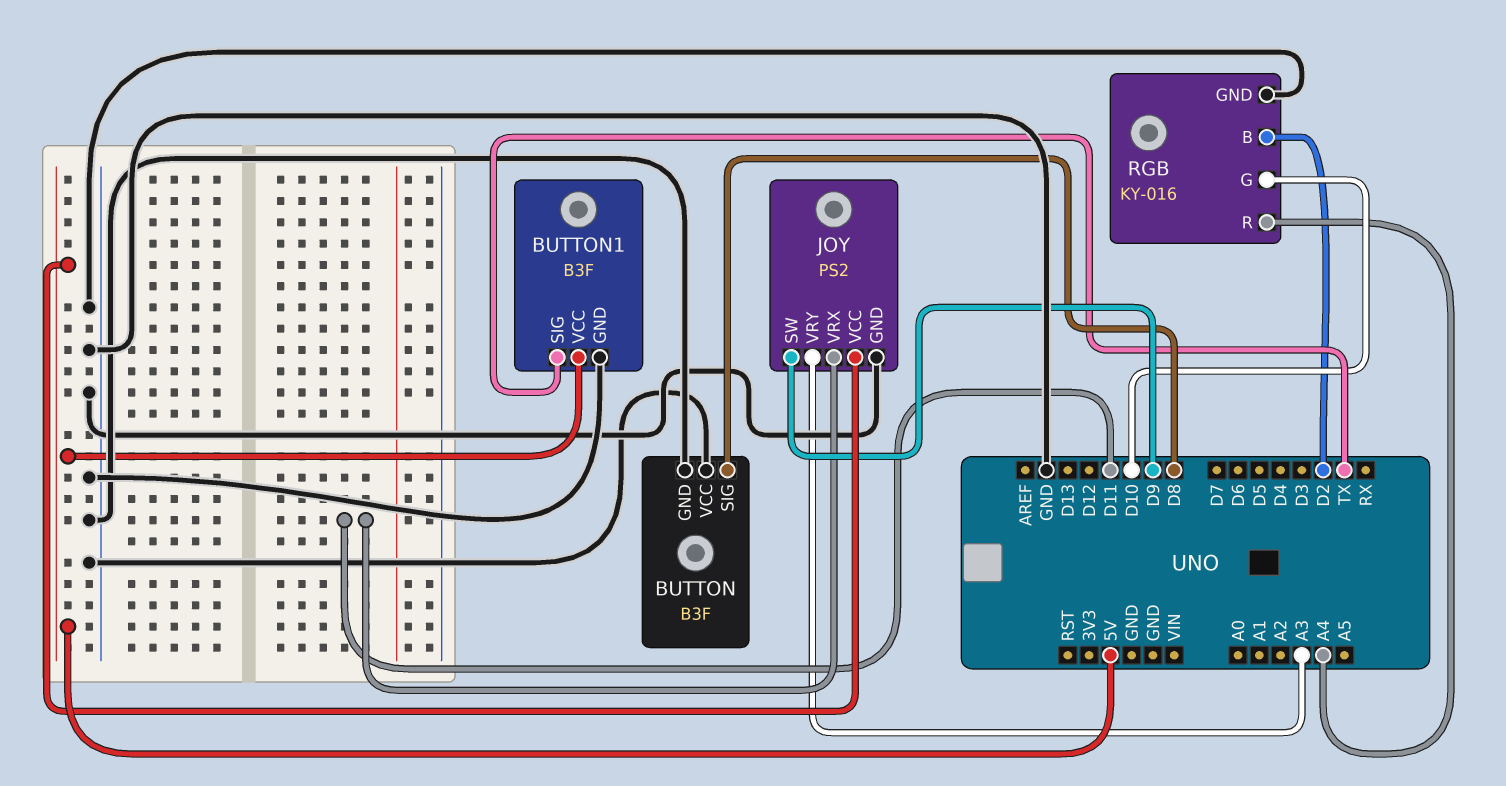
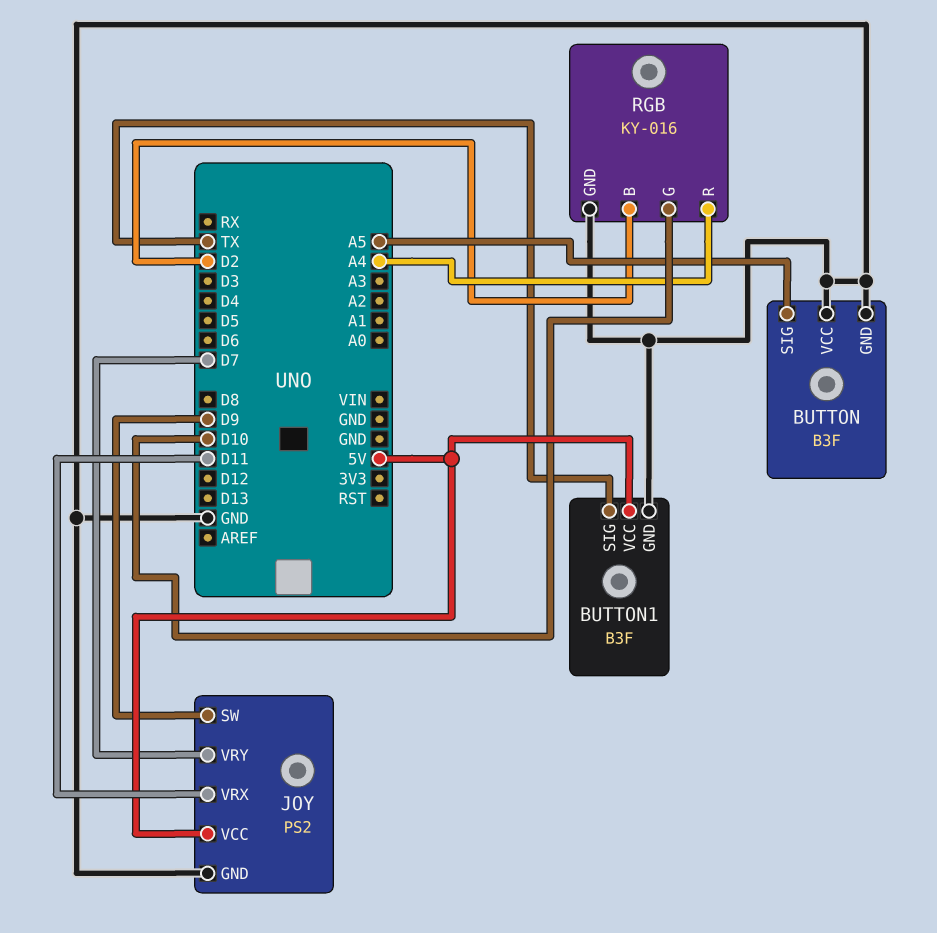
BUTTON pin SIG: D8 -> A5
JOY pin VRY: A3 -> D7

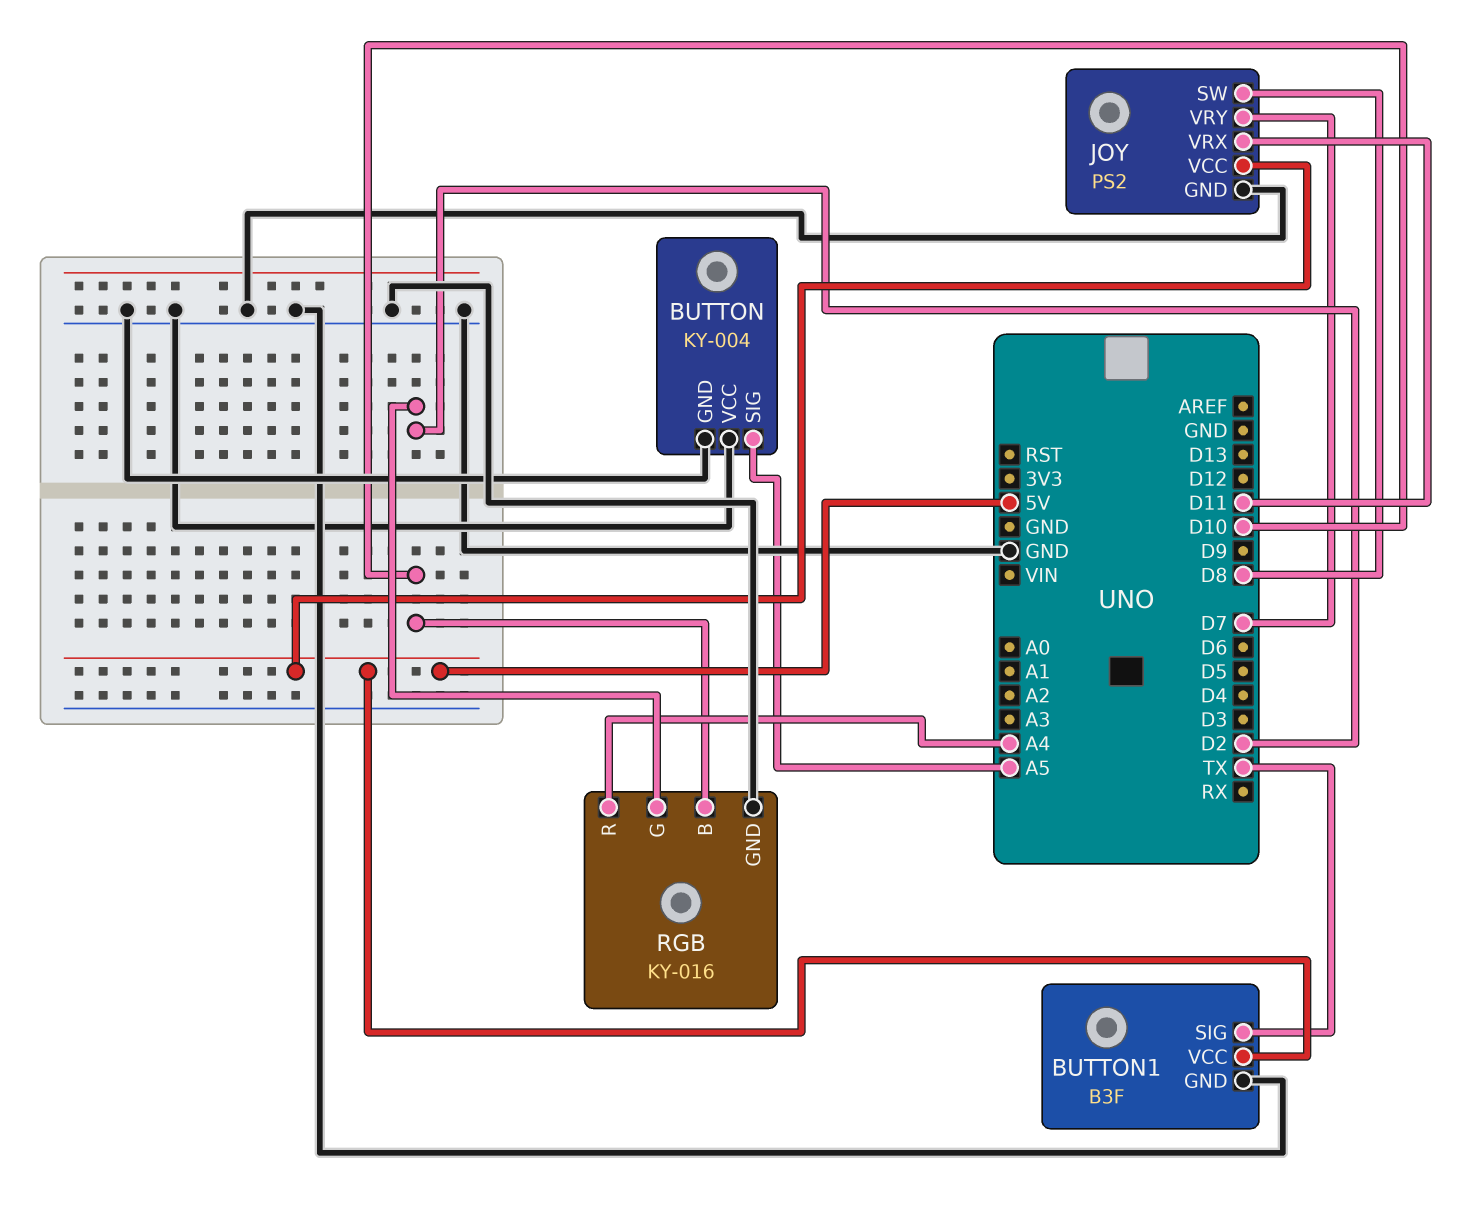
BUTTON: B3F -> KY-004
JOY pin SW: D9 -> D8
RGB pin B: D2 -> D10
RGB pin G: D10 -> D2

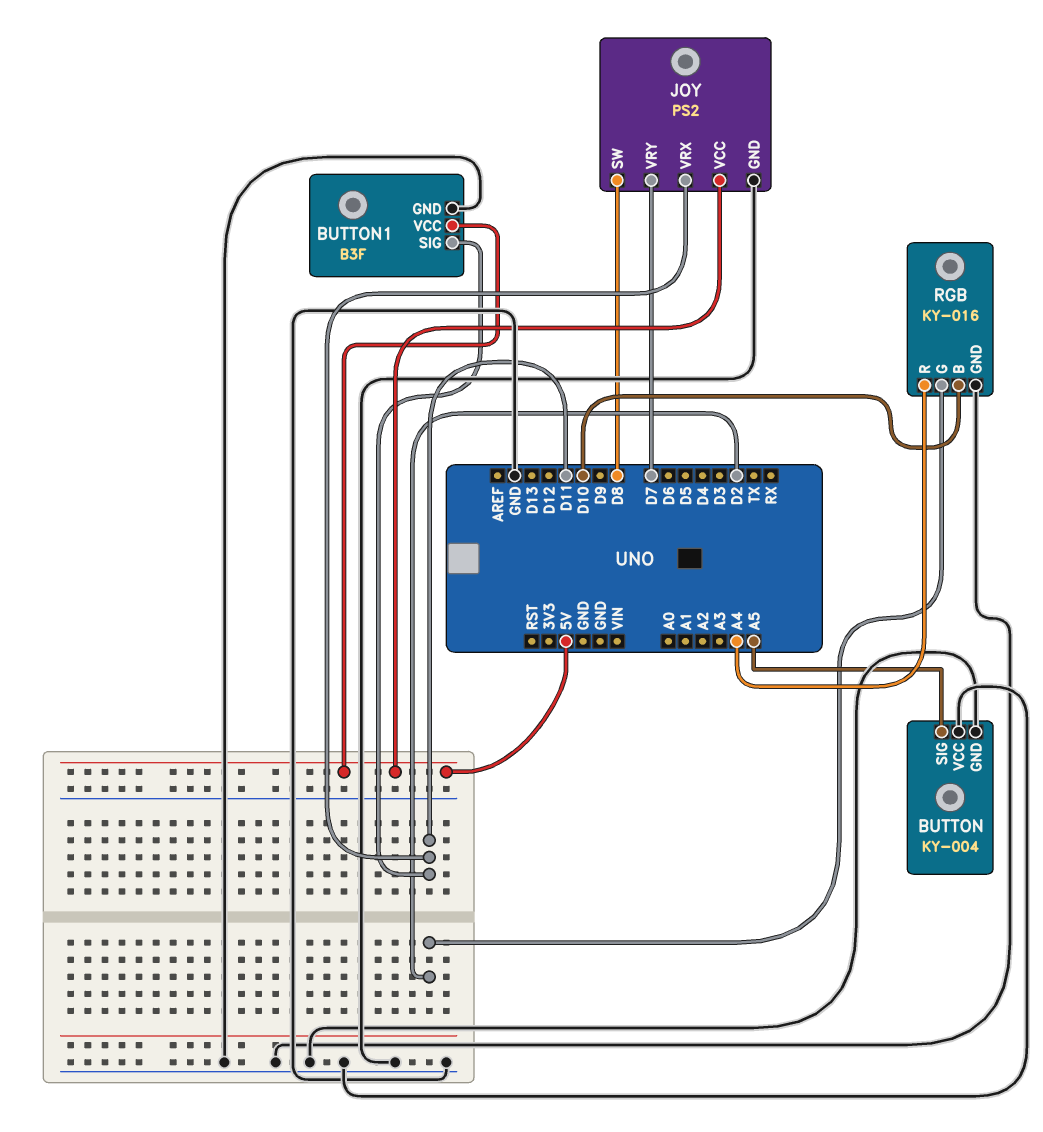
BUTTON1 pin SIG: TX -> D11

